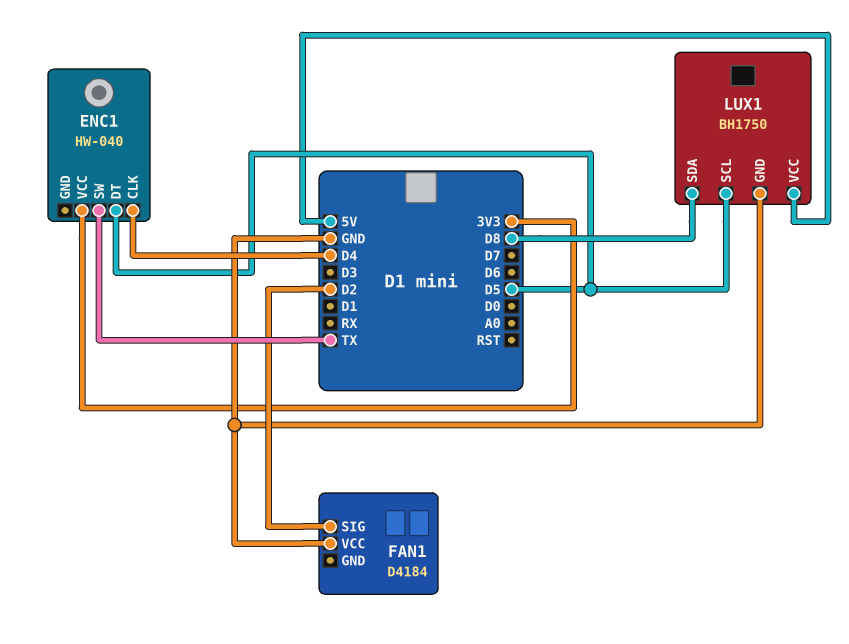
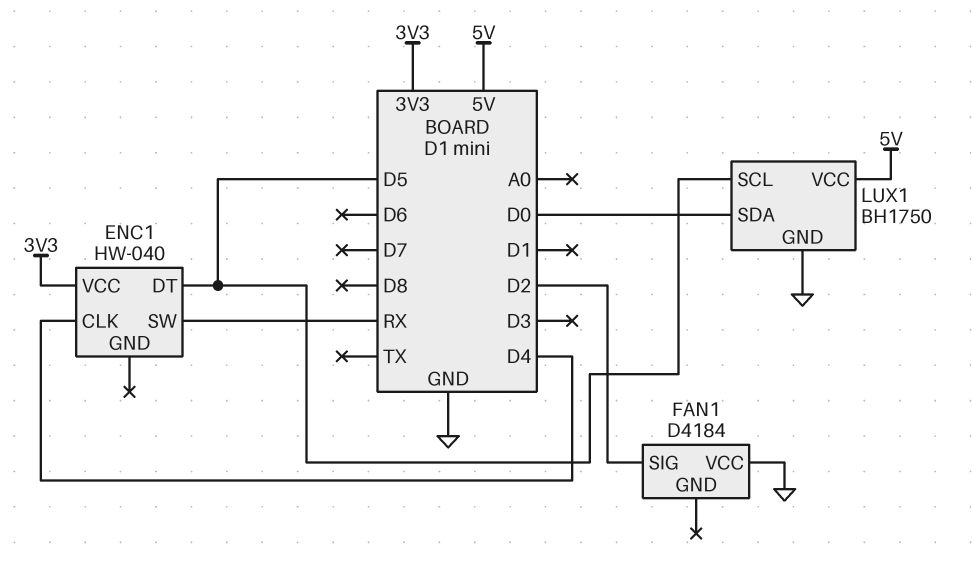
ENC1 pin SW: TX -> RX
LUX1 pin SDA: D8 -> D0

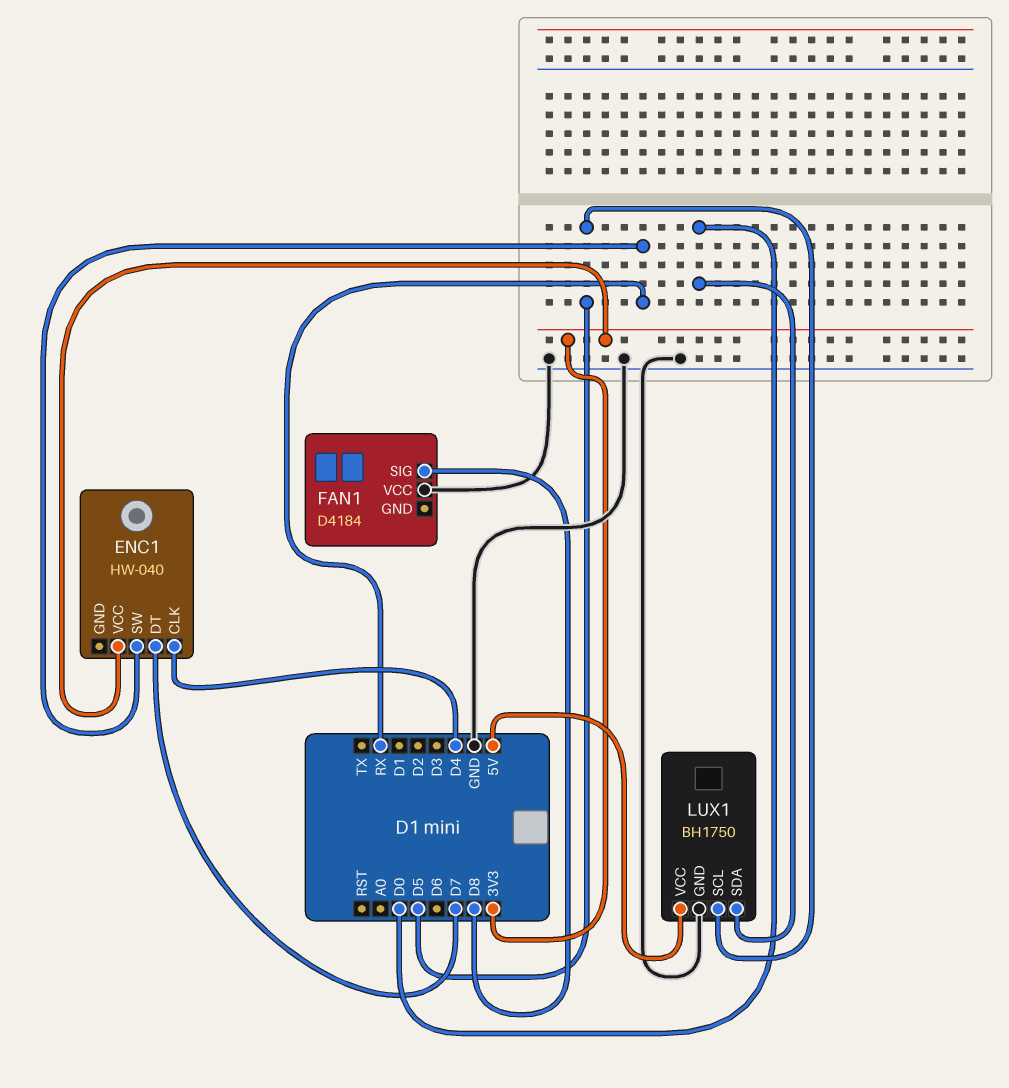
ENC1 pin DT: D5 -> D7
FAN1 pin SIG: D2 -> D8

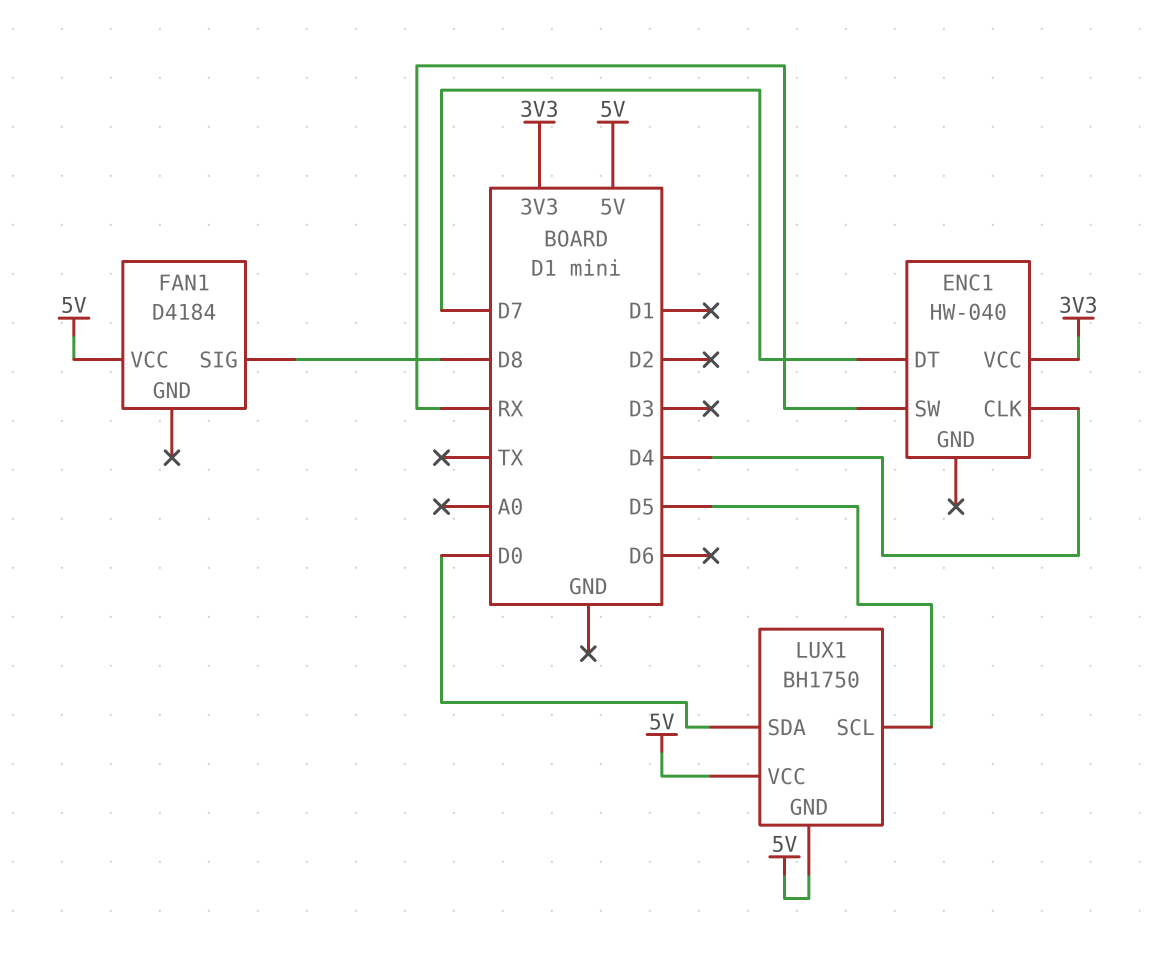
FAN1 pin VCC: GND -> 5V
LUX1 pin GND: GND -> 5V

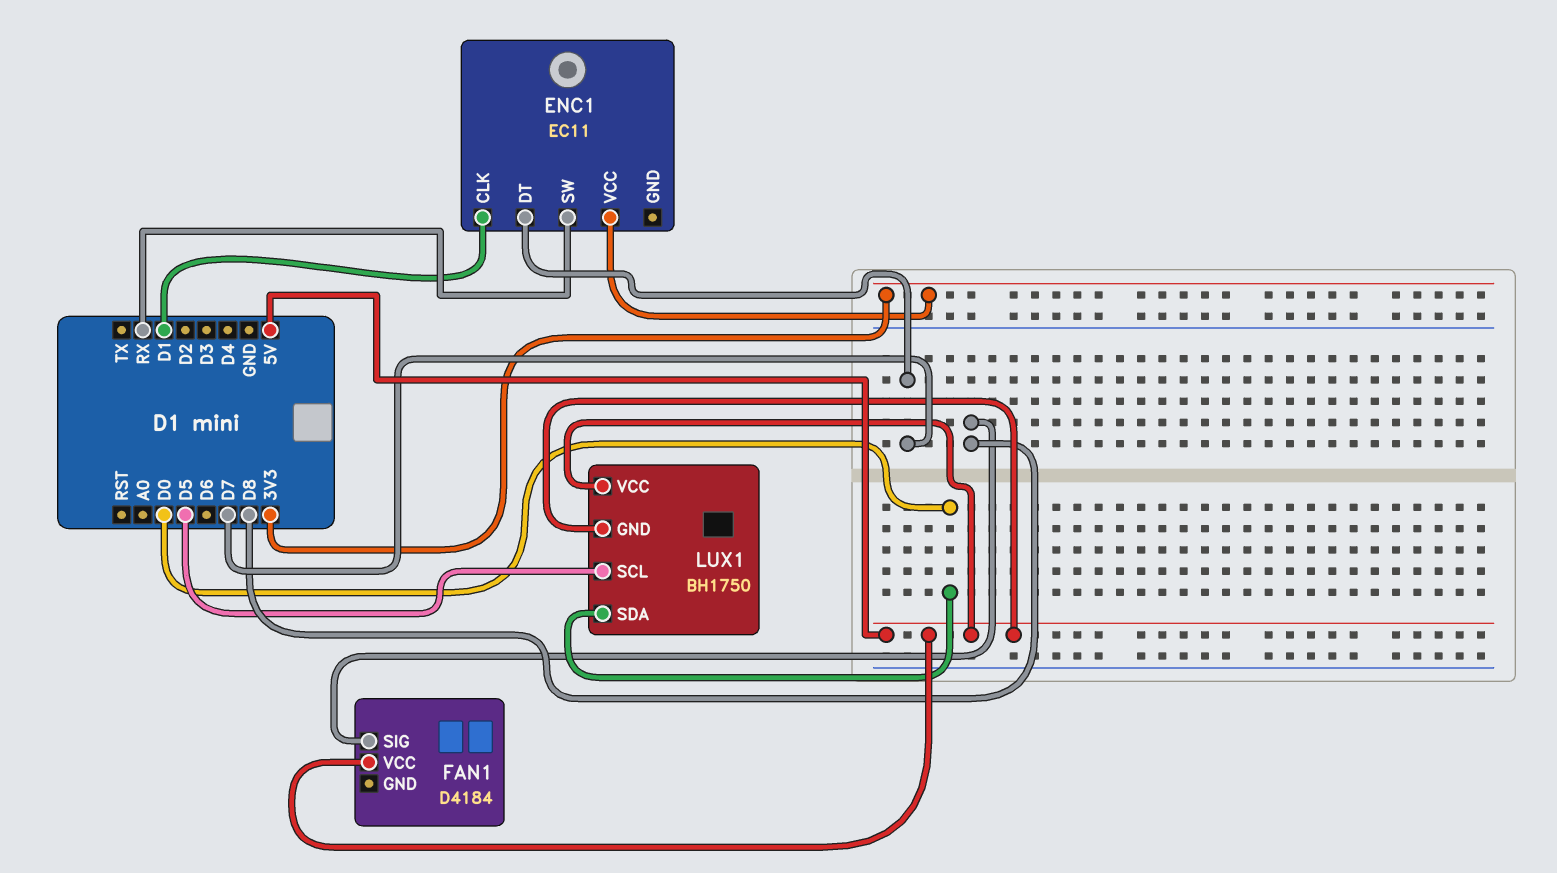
ENC1: HW-040 -> EC11
ENC1 pin CLK: D4 -> D1

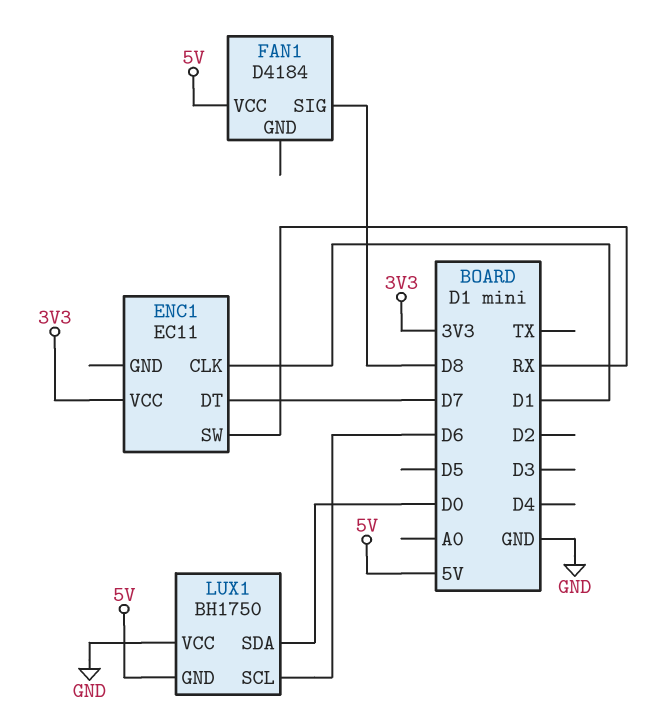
LUX1 pin SCL: D5 -> D6
LUX1 pin VCC: 5V -> GND

